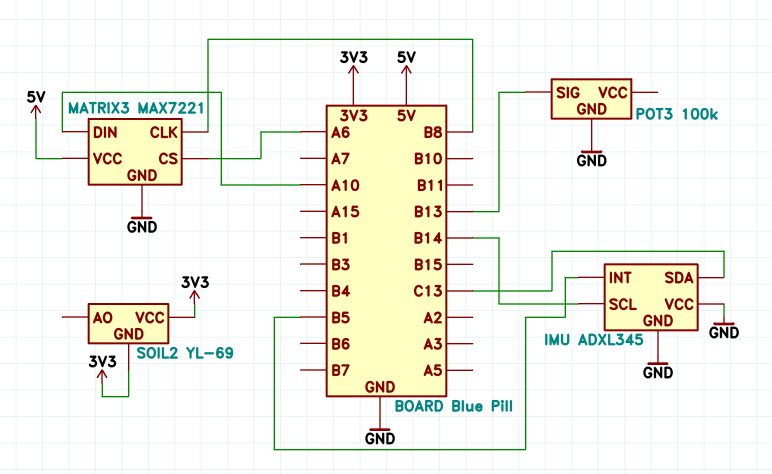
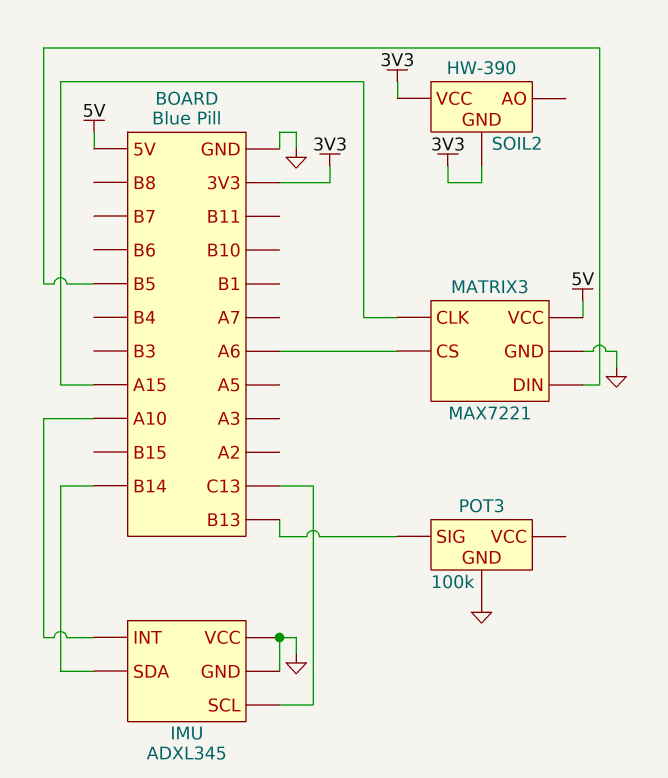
IMU pin INT: B5 -> A10
IMU pin SCL: B14 -> C13
IMU pin SDA: C13 -> B14
MATRIX3 pin CLK: B8 -> A15
MATRIX3 pin DIN: A10 -> B5
SOIL2: YL-69 -> HW-390

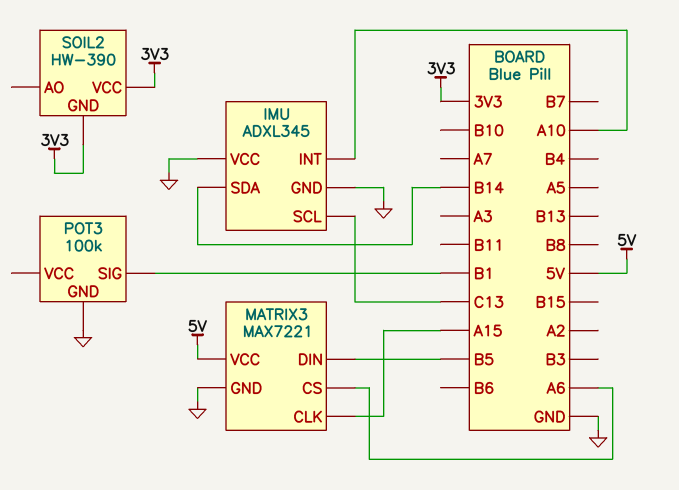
POT3 pin SIG: B13 -> B1

